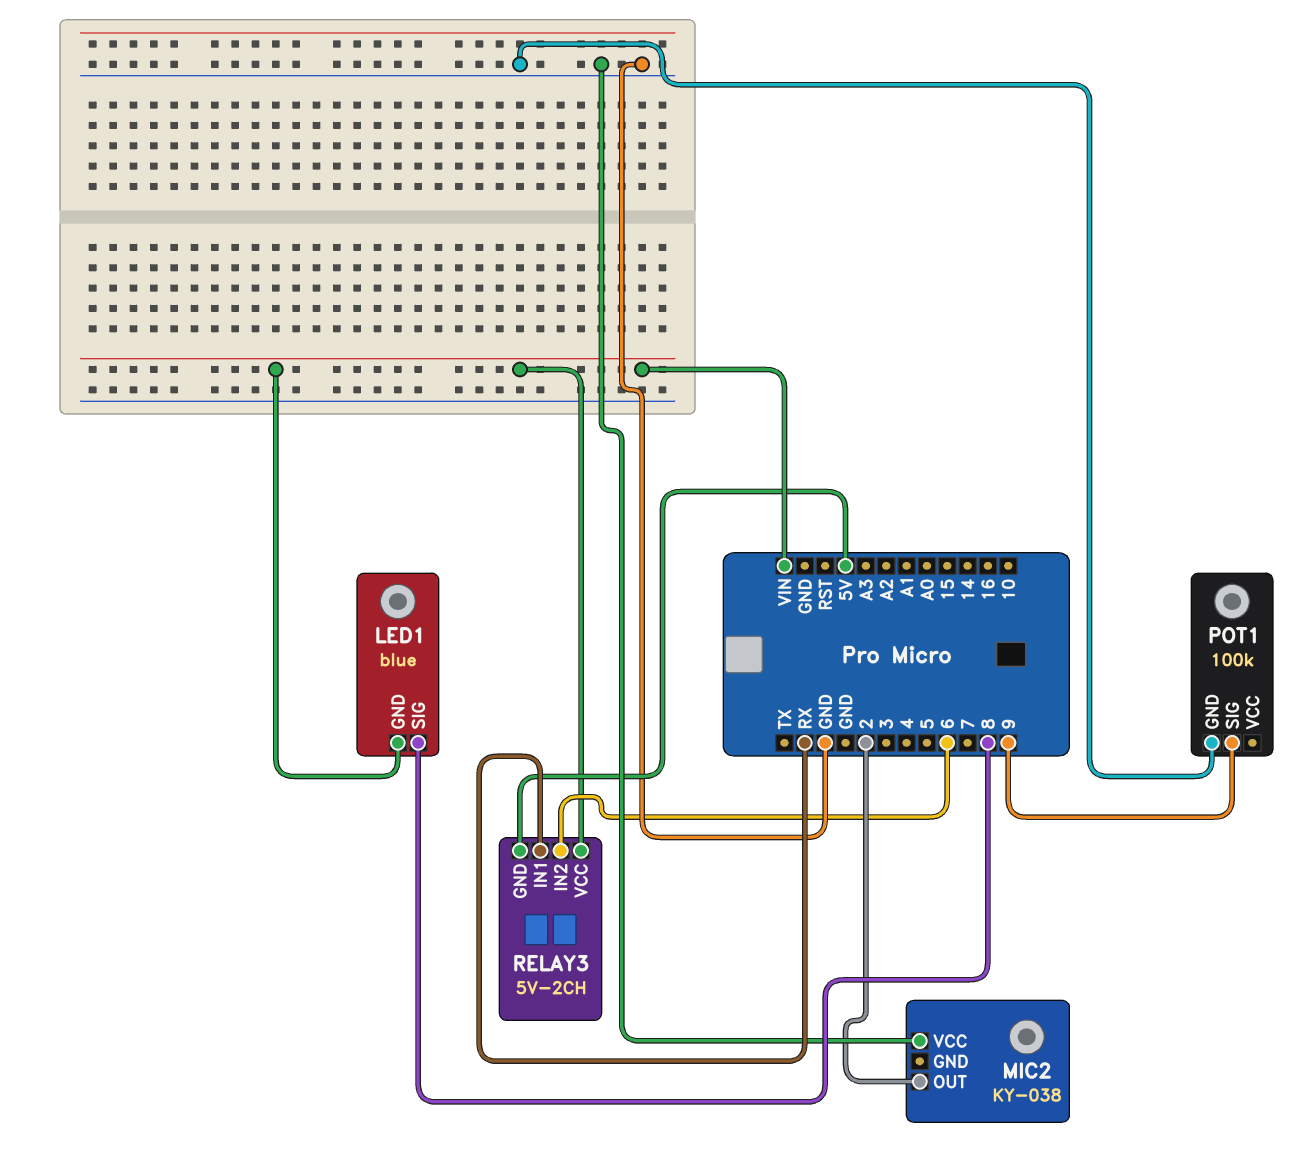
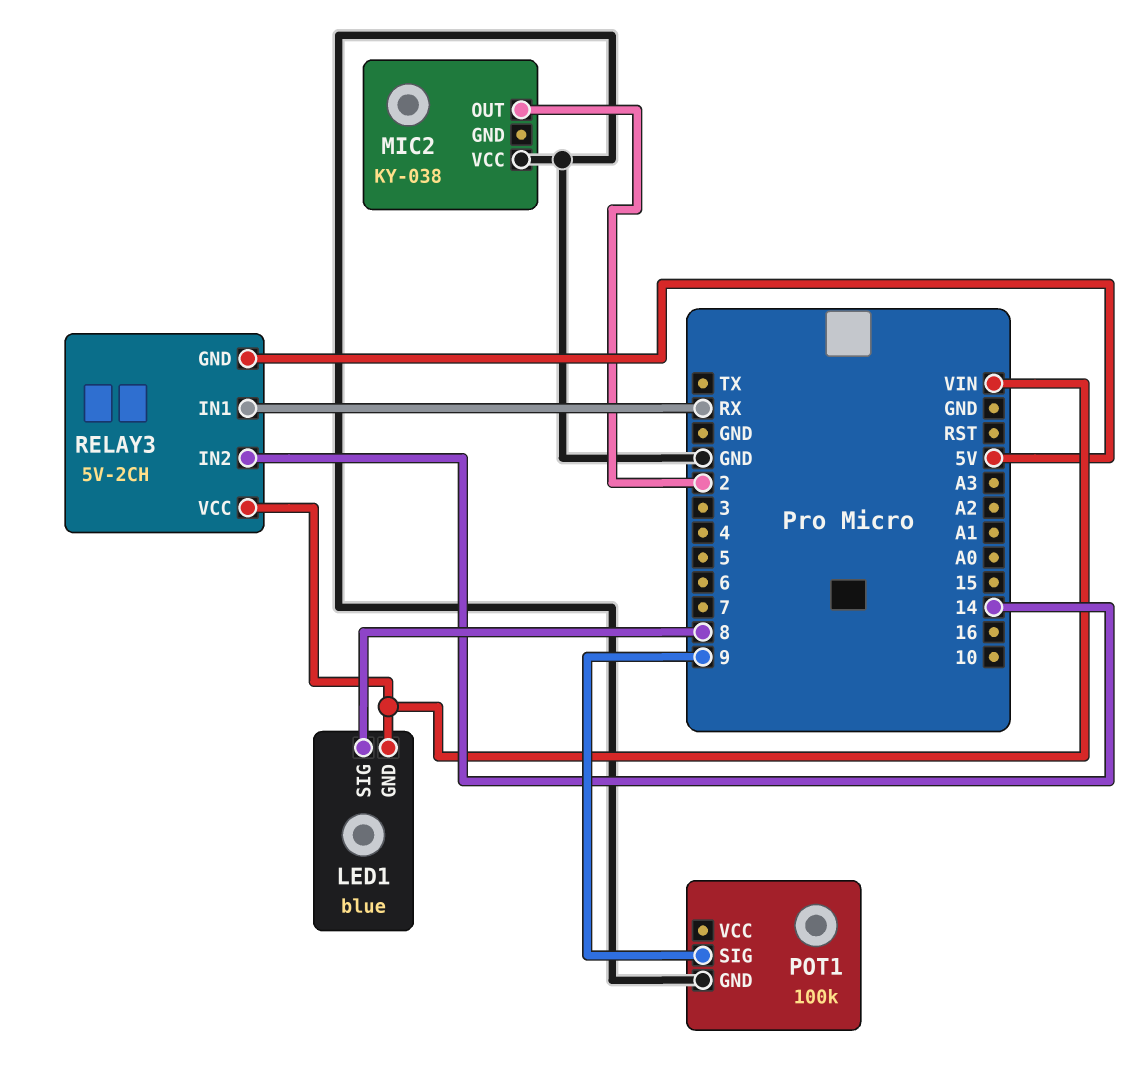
RELAY3 pin IN2: 6 -> 14

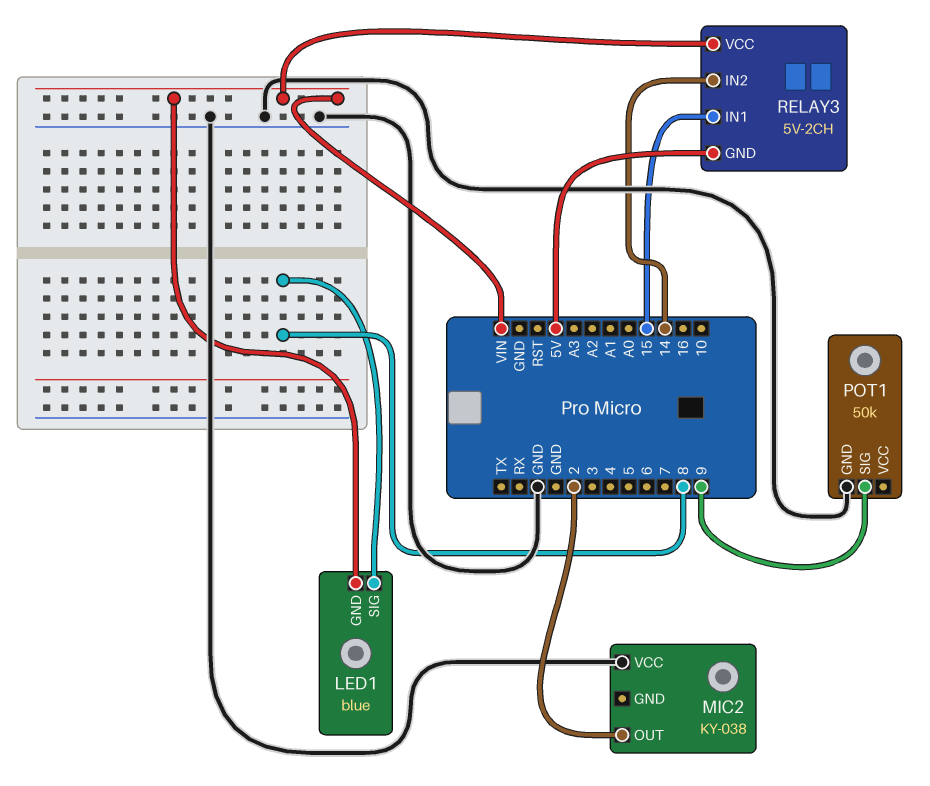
POT1: 100k -> 50k
RELAY3 pin IN1: RX -> 15

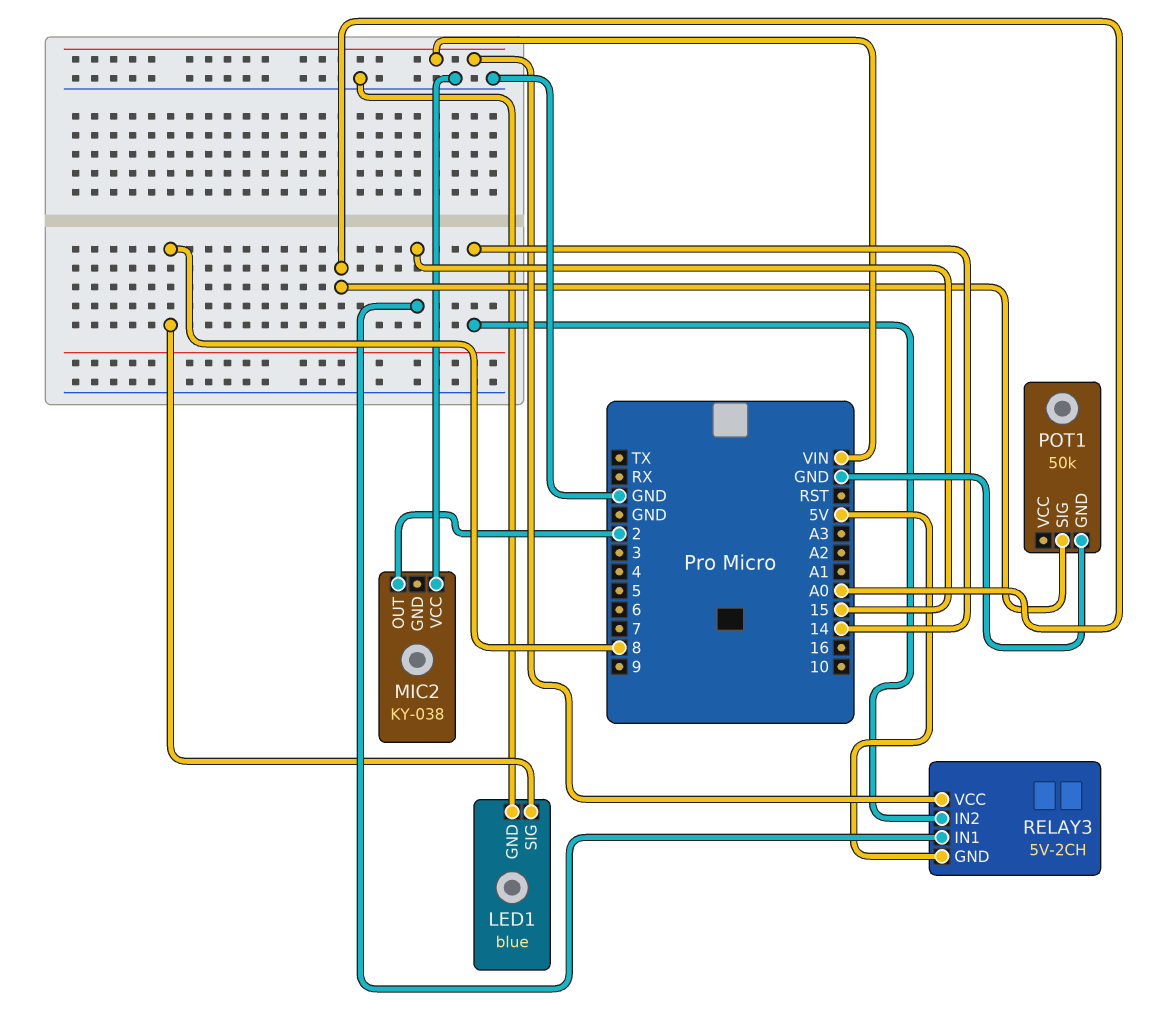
LED1 pin GND: VIN -> GND
POT1 pin SIG: 9 -> A0

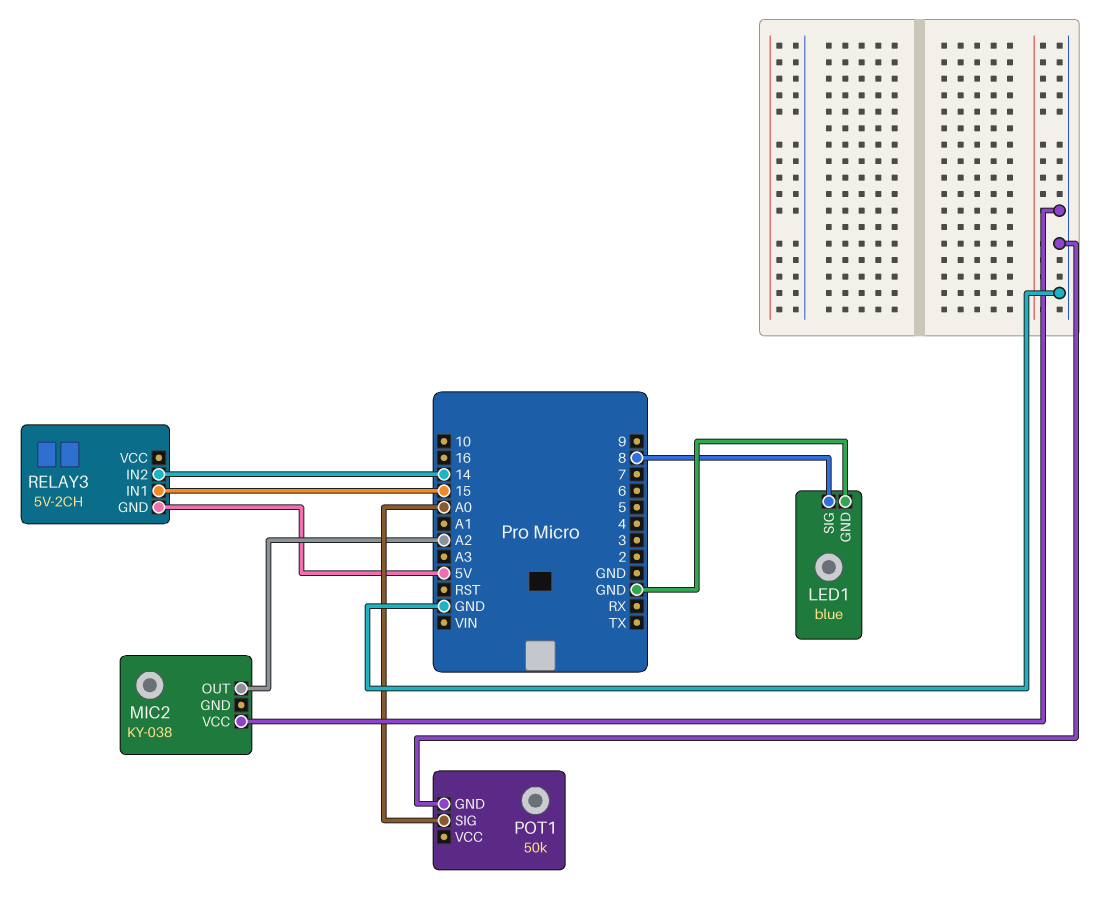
MIC2 pin OUT: 2 -> A2
RELAY3 pin VCC: VIN -> none

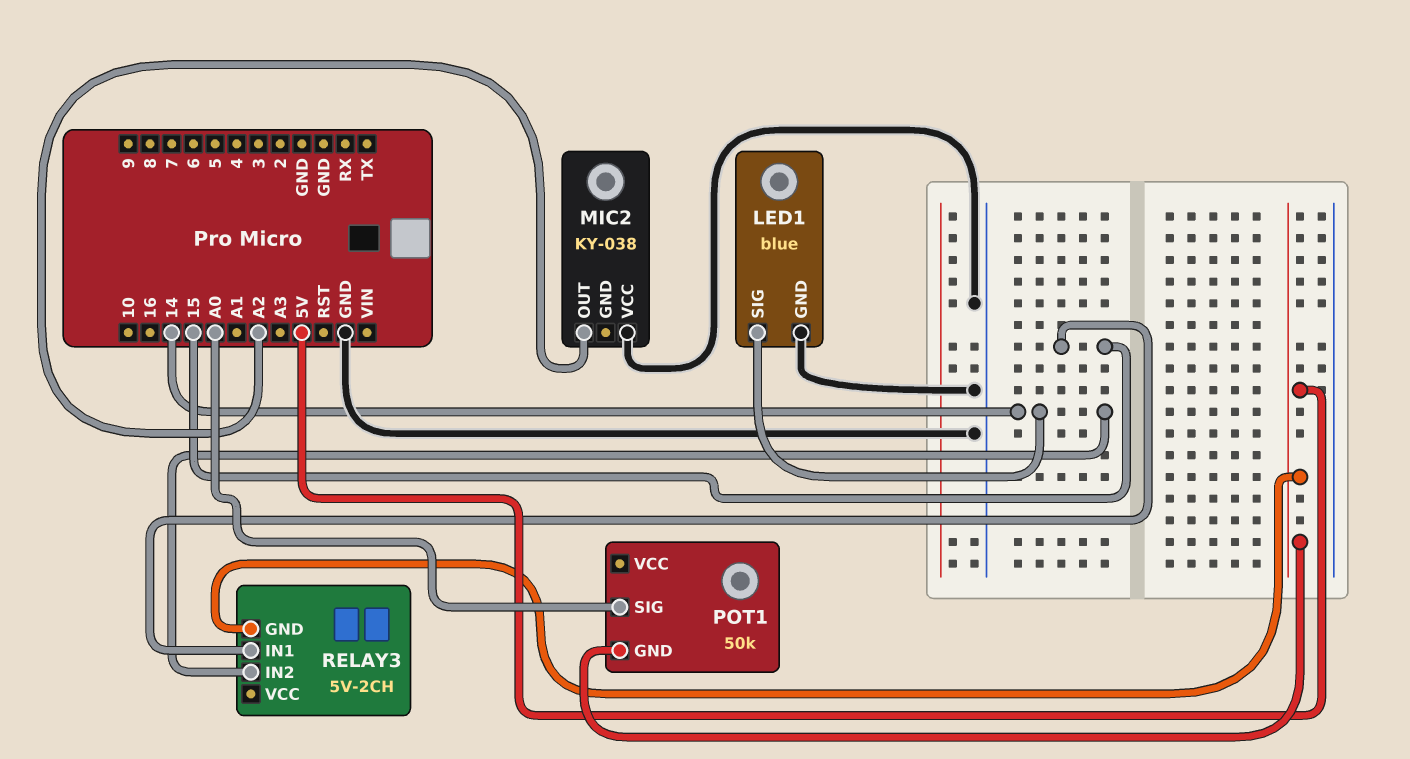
LED1 pin SIG: 8 -> 14
POT1 pin GND: GND -> 5V

